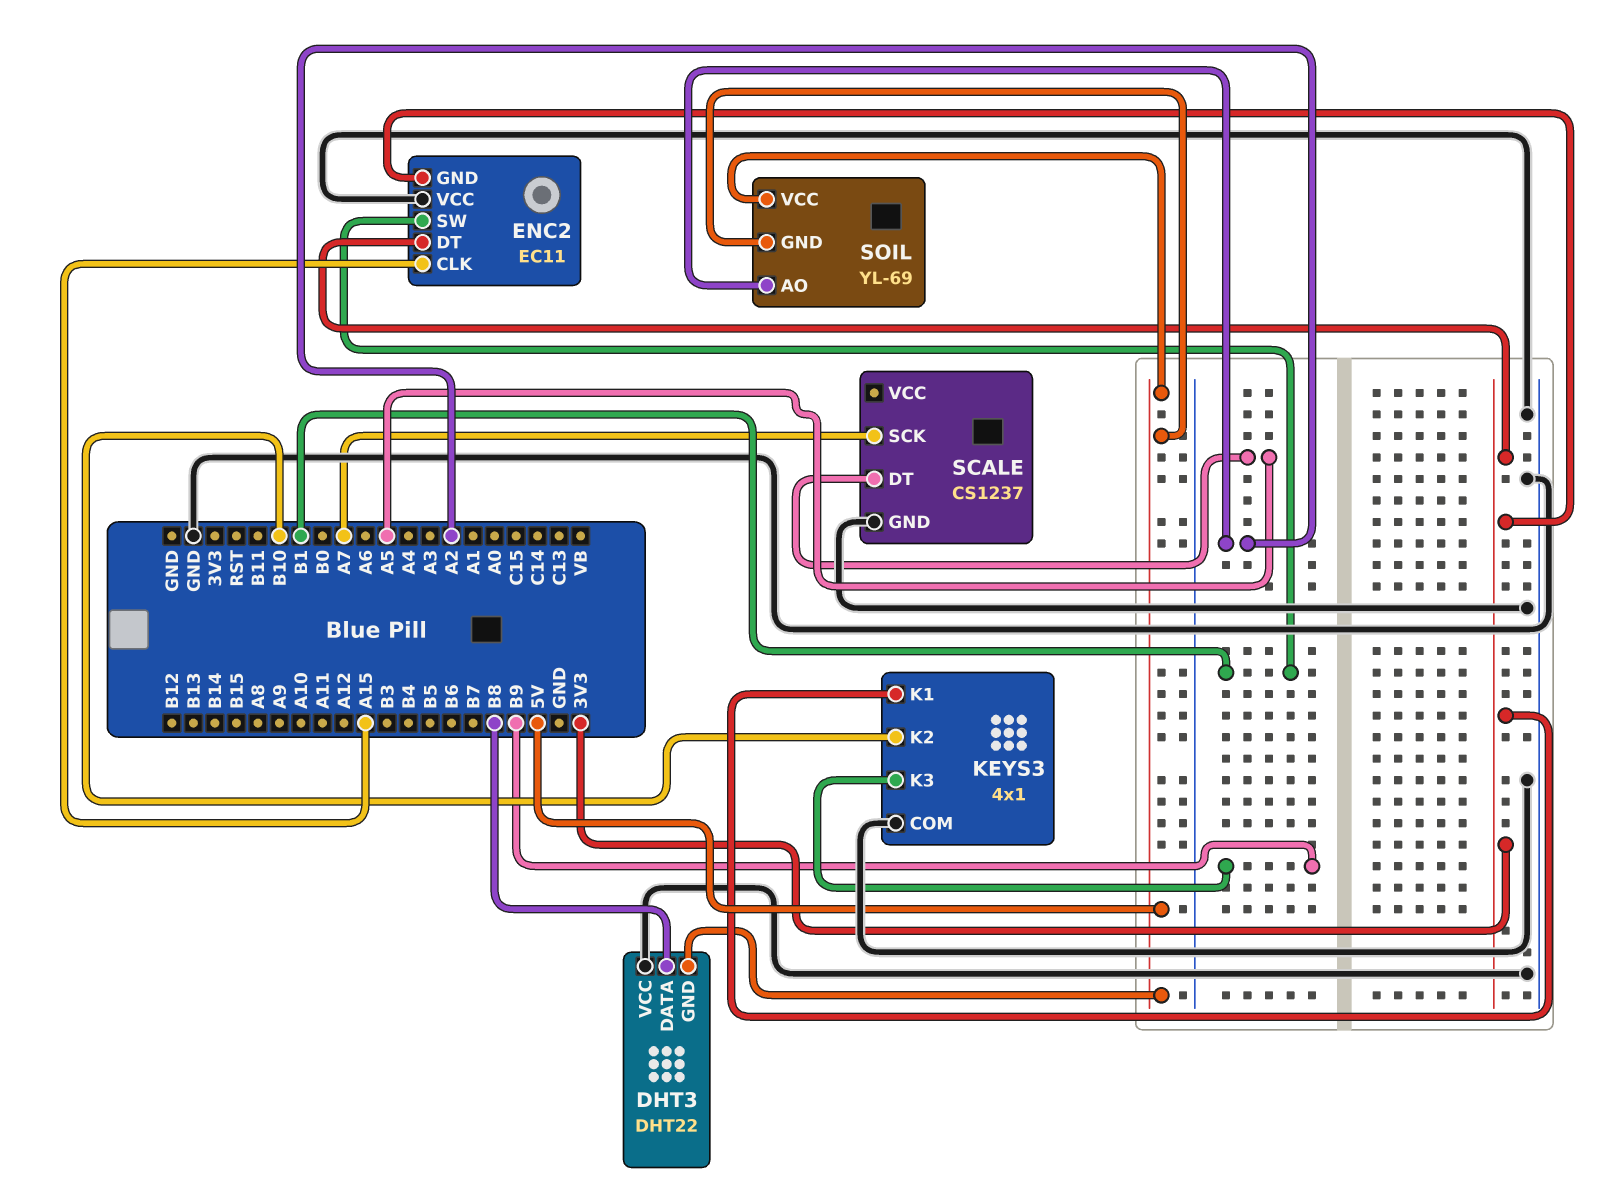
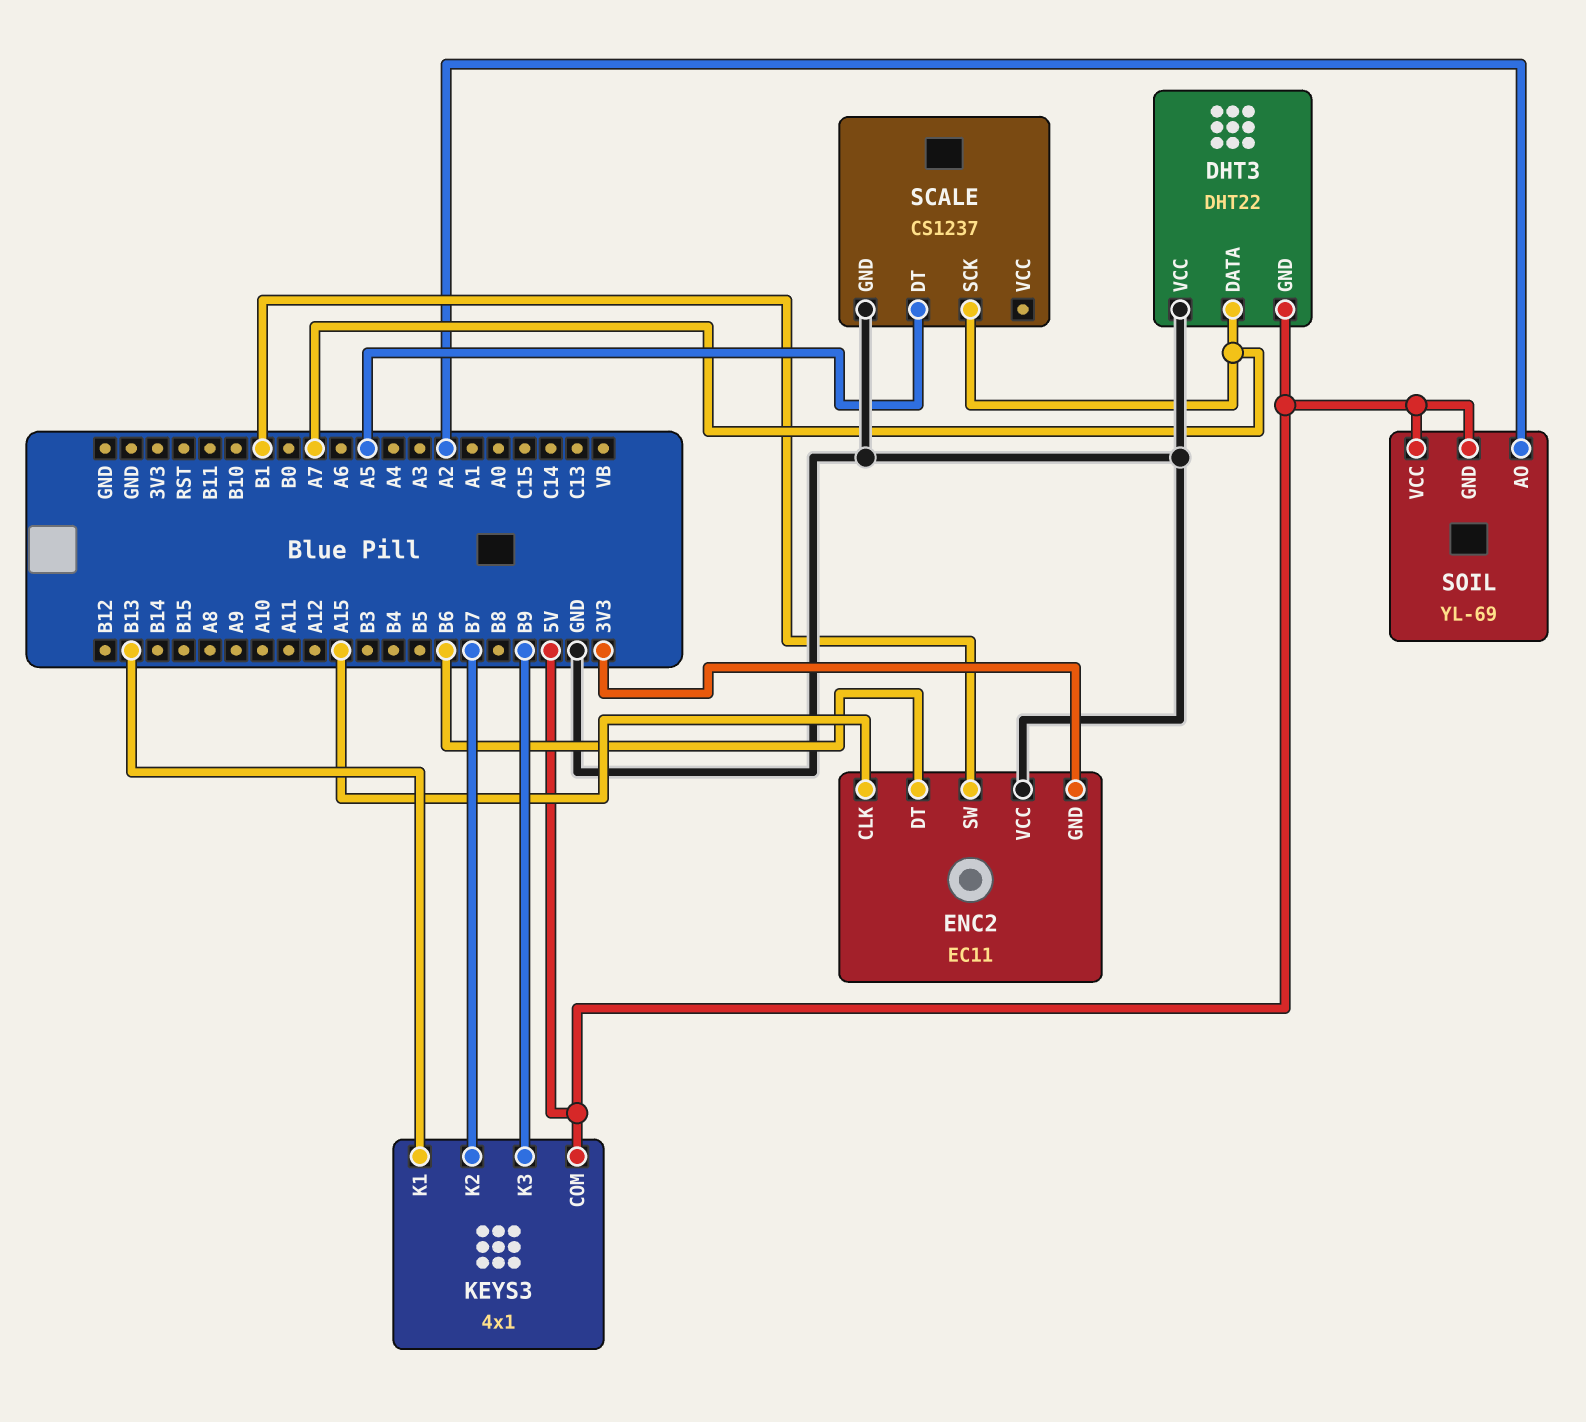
DHT3 pin DATA: B8 -> A7
ENC2 pin DT: 3V3 -> B6
KEYS3 pin COM: GND -> 5V
KEYS3 pin K1: 3V3 -> B13
KEYS3 pin K2: B10 -> B7

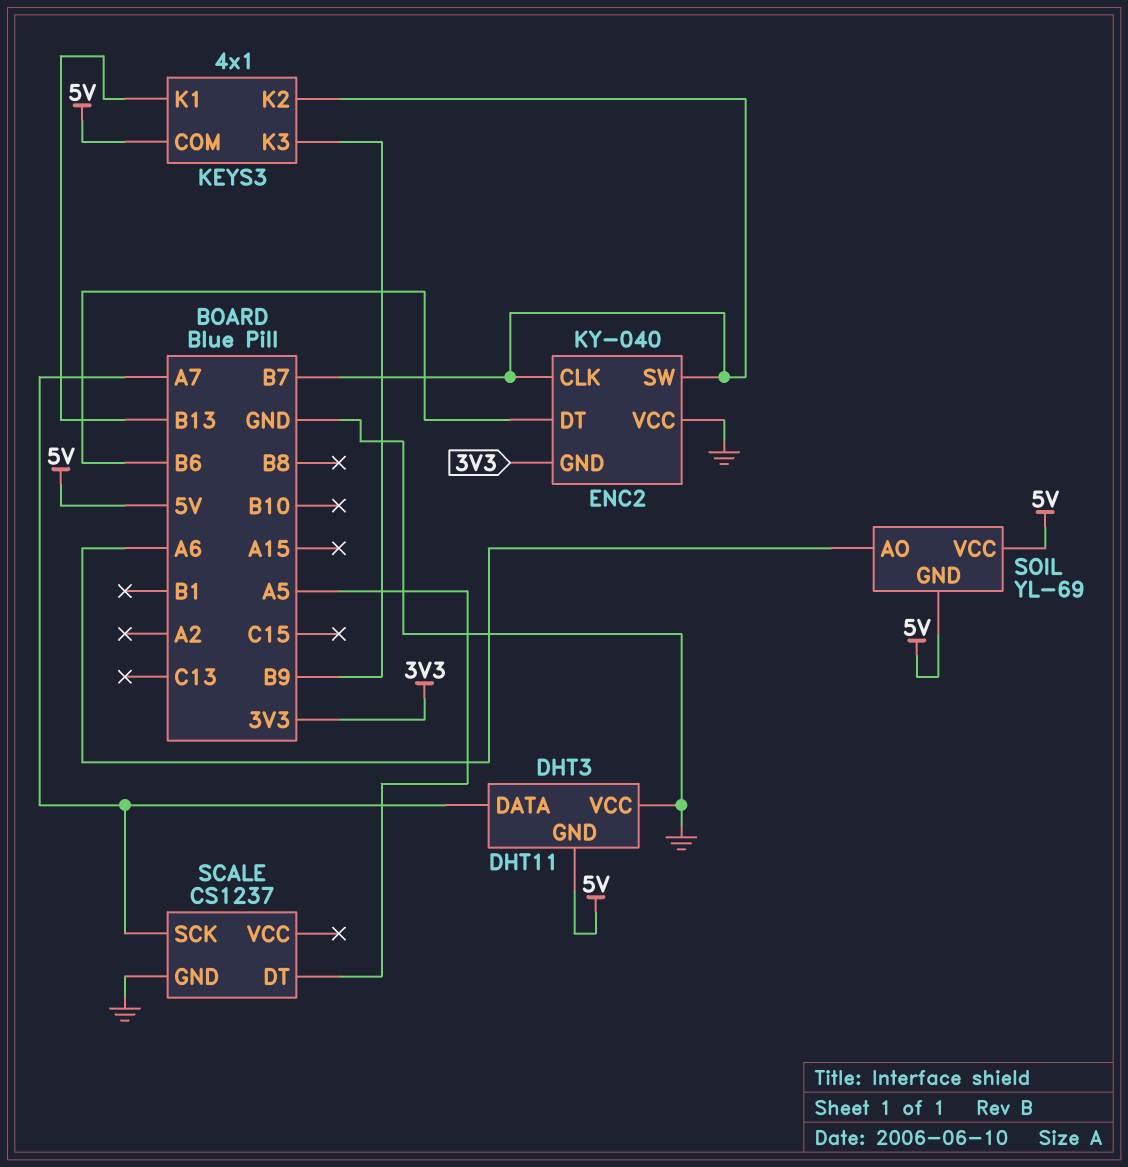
DHT3: DHT22 -> DHT11
ENC2: EC11 -> KY-040
ENC2 pin CLK: A15 -> B7
ENC2 pin SW: B1 -> B7
SOIL pin AO: A2 -> A6

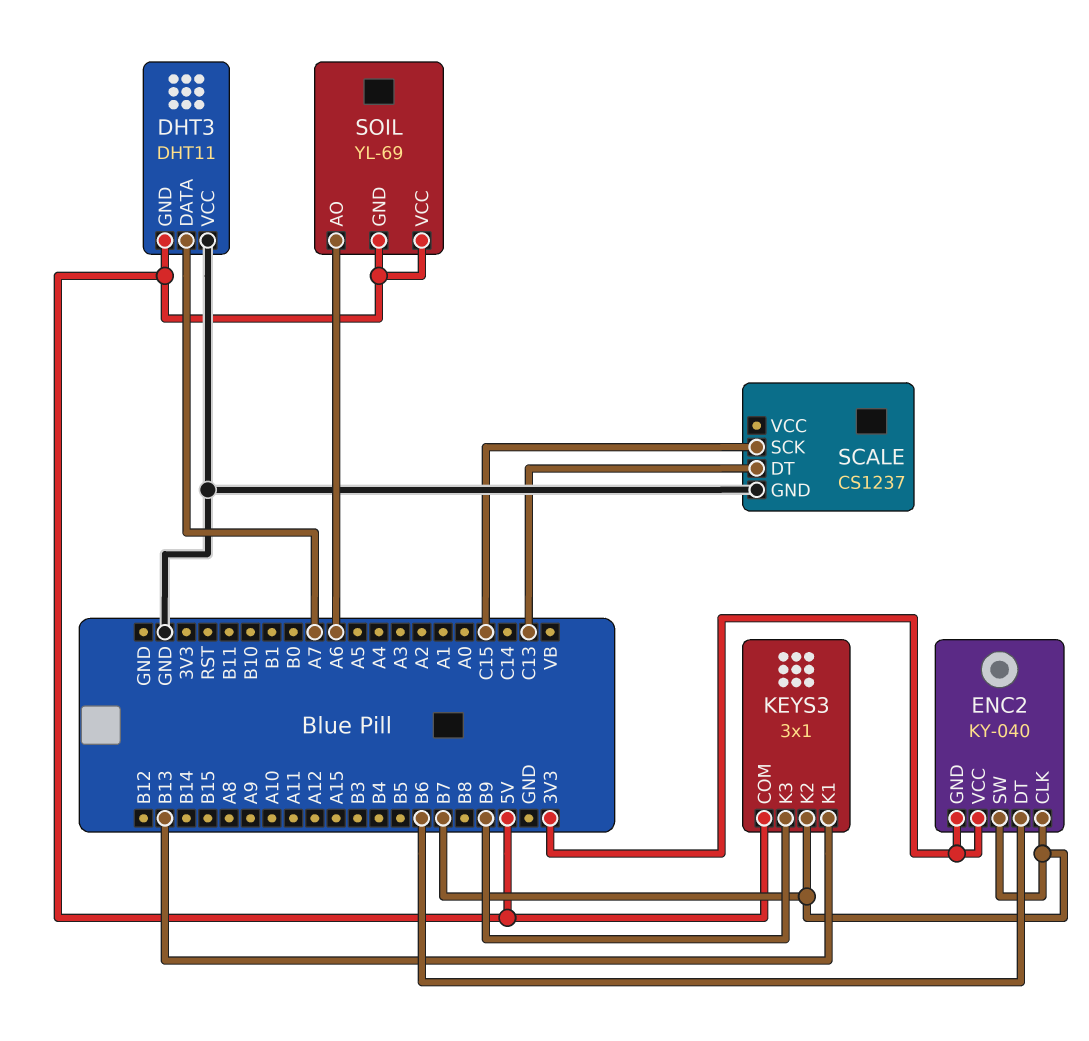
ENC2 pin VCC: GND -> 3V3
KEYS3: 4x1 -> 3x1
SCALE pin DT: A5 -> C13
SCALE pin SCK: A7 -> C15

